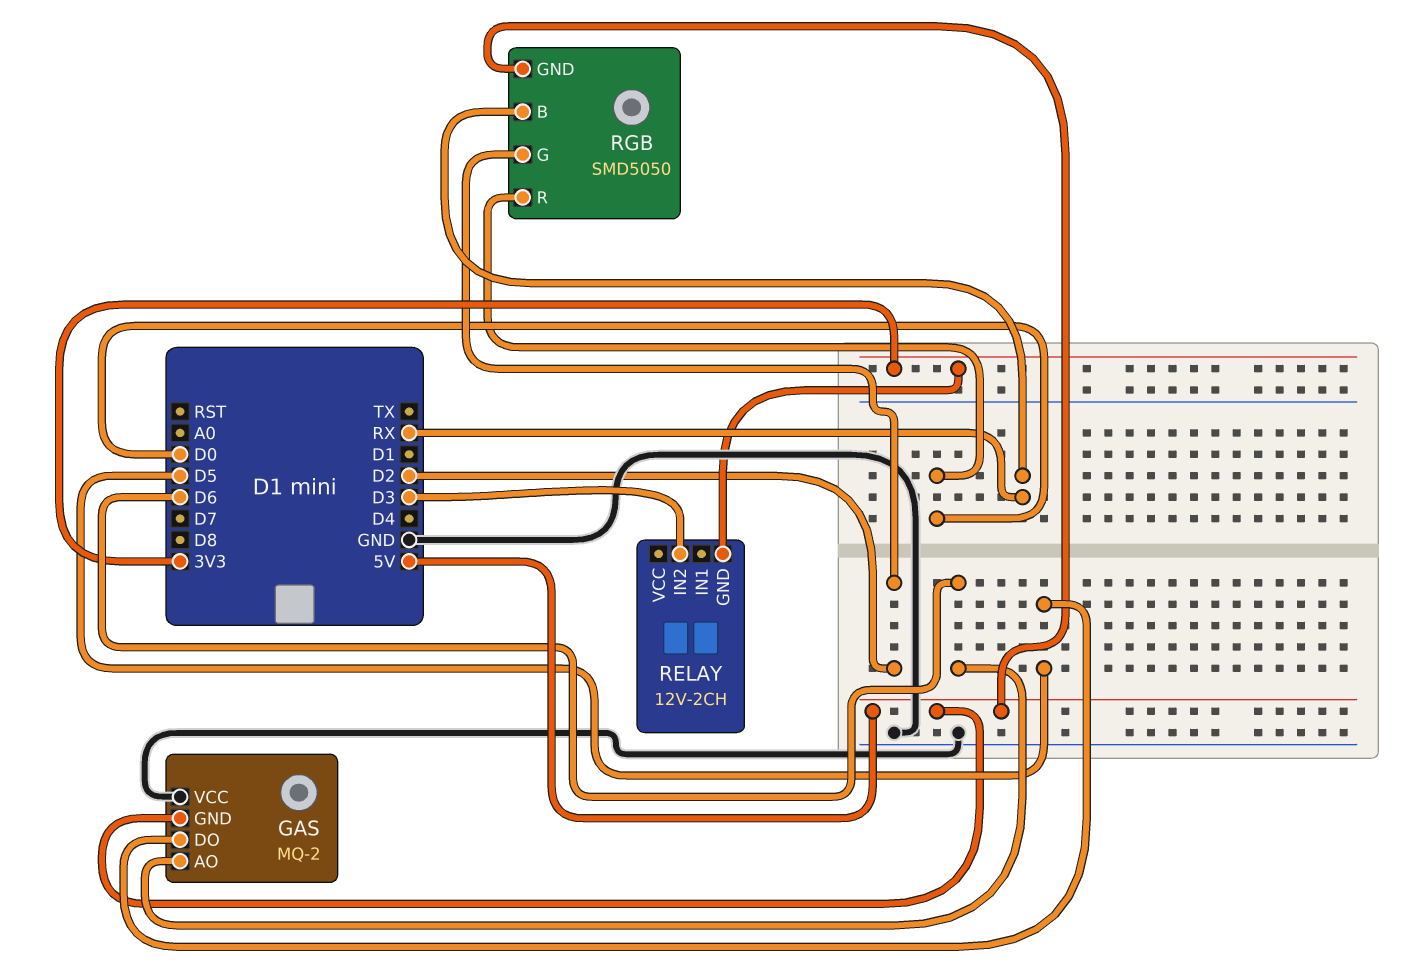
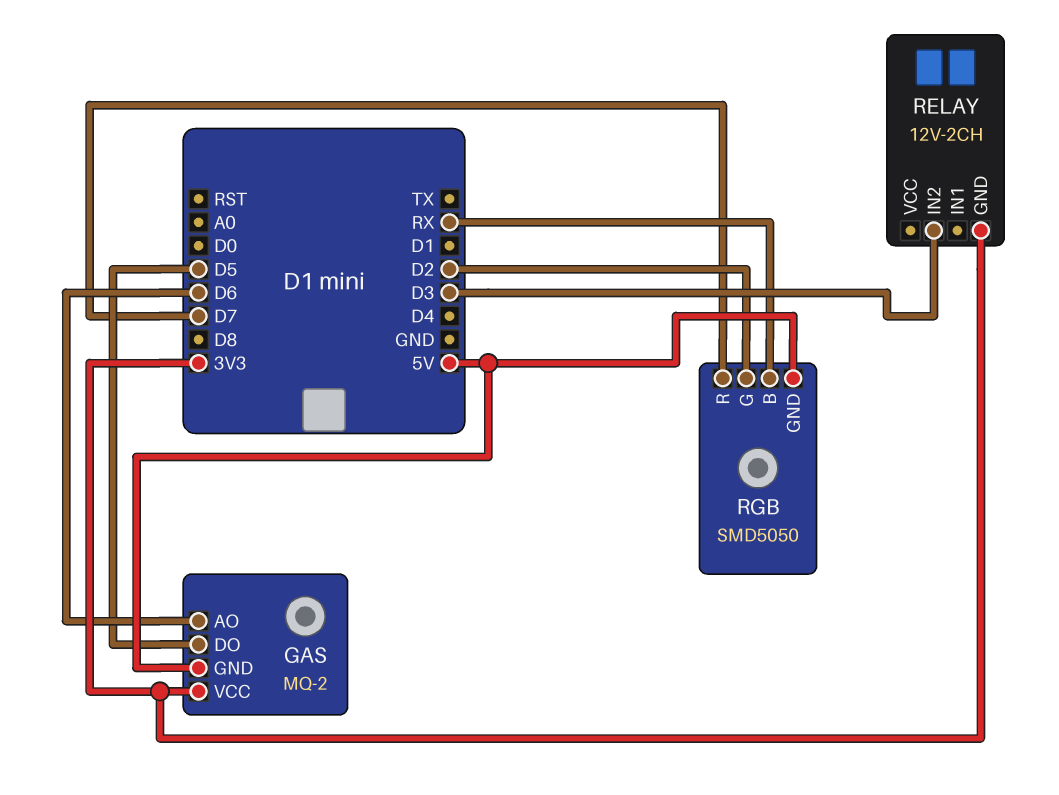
GAS pin VCC: GND -> 3V3
RGB pin R: D0 -> D7

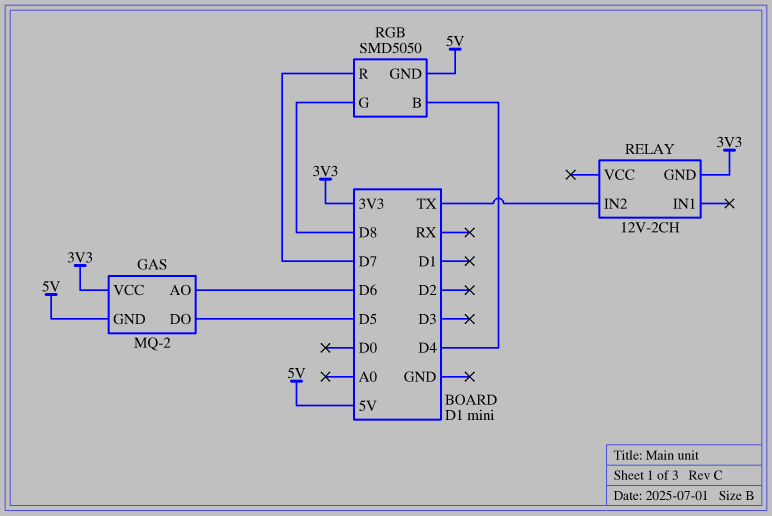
RELAY pin IN2: D3 -> TX
RGB pin B: RX -> D4
RGB pin G: D2 -> D8

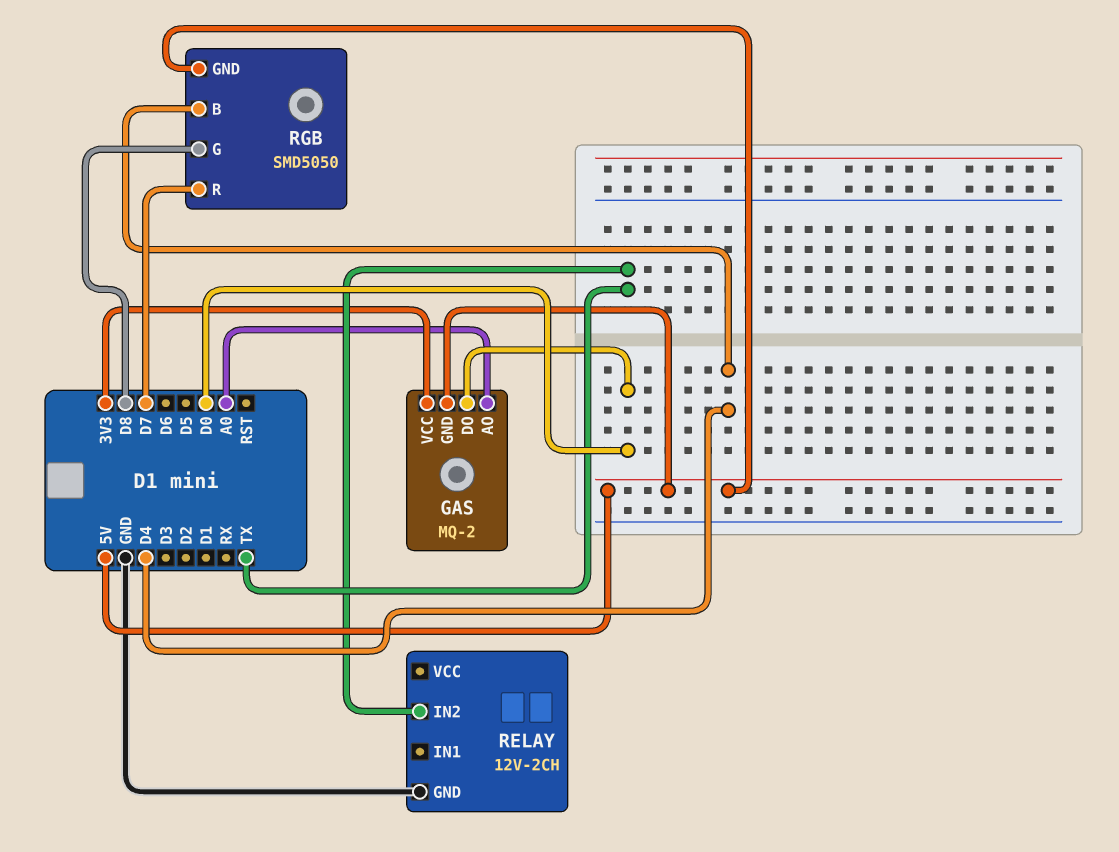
GAS pin AO: D6 -> A0
GAS pin DO: D5 -> D0
RELAY pin GND: 3V3 -> GND

